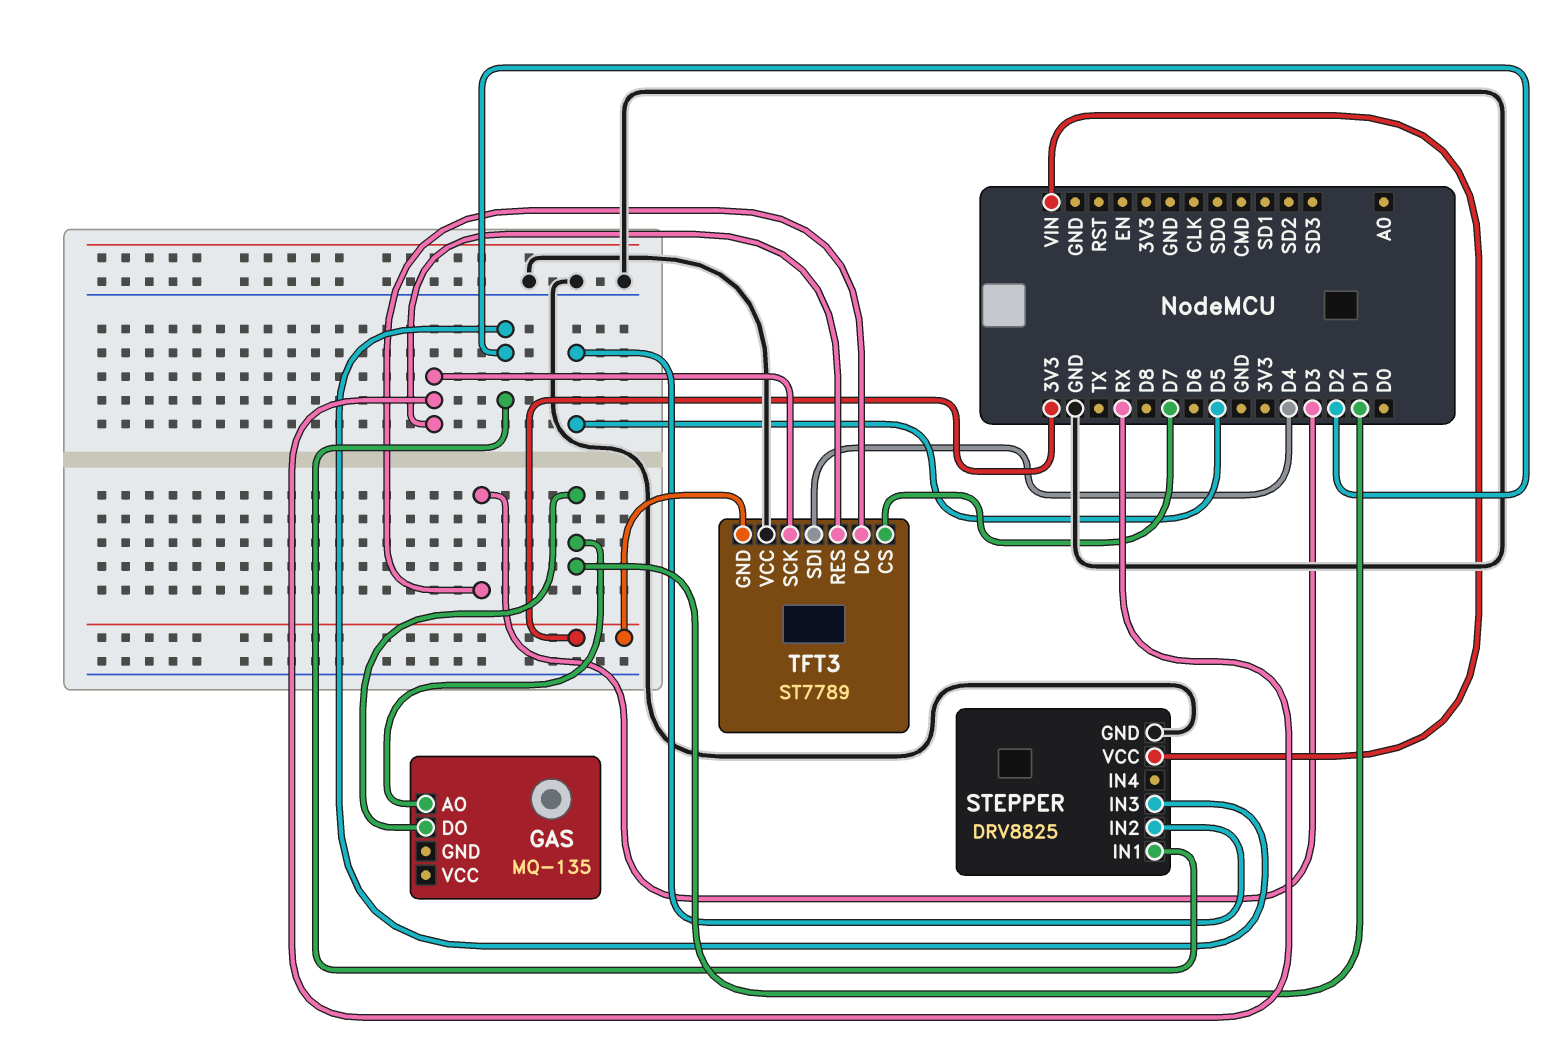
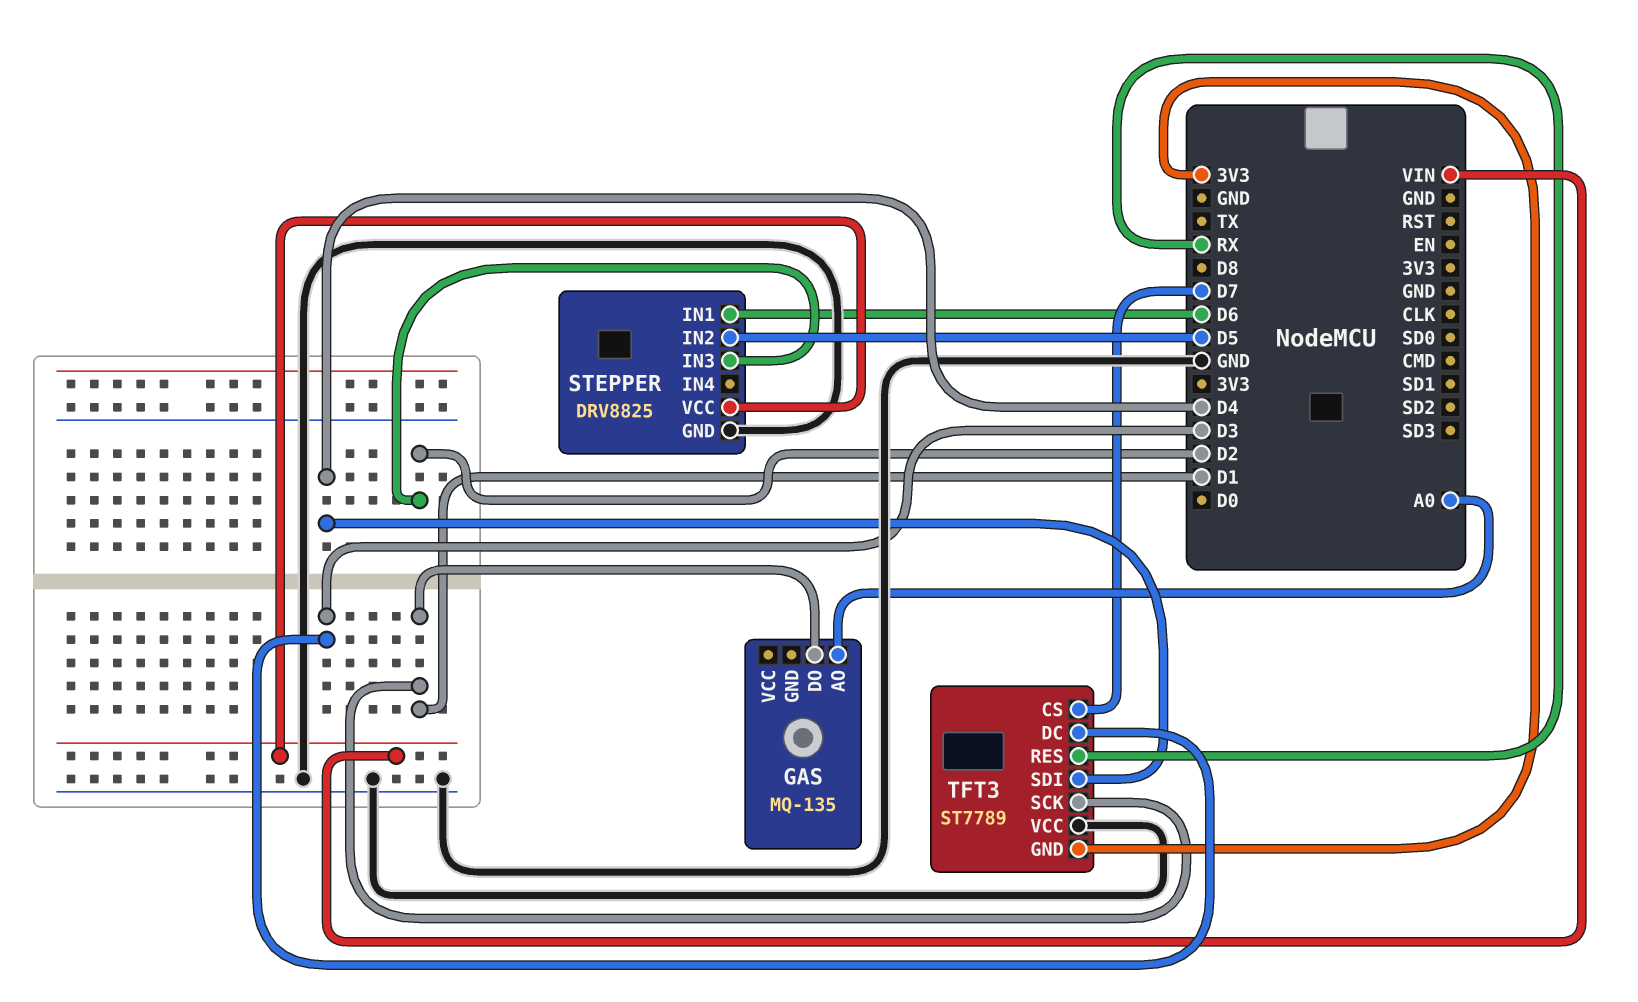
GAS pin AO: D1 -> A0
STEPPER pin IN1: D2 -> D6
TFT3 pin SCK: RX -> D1

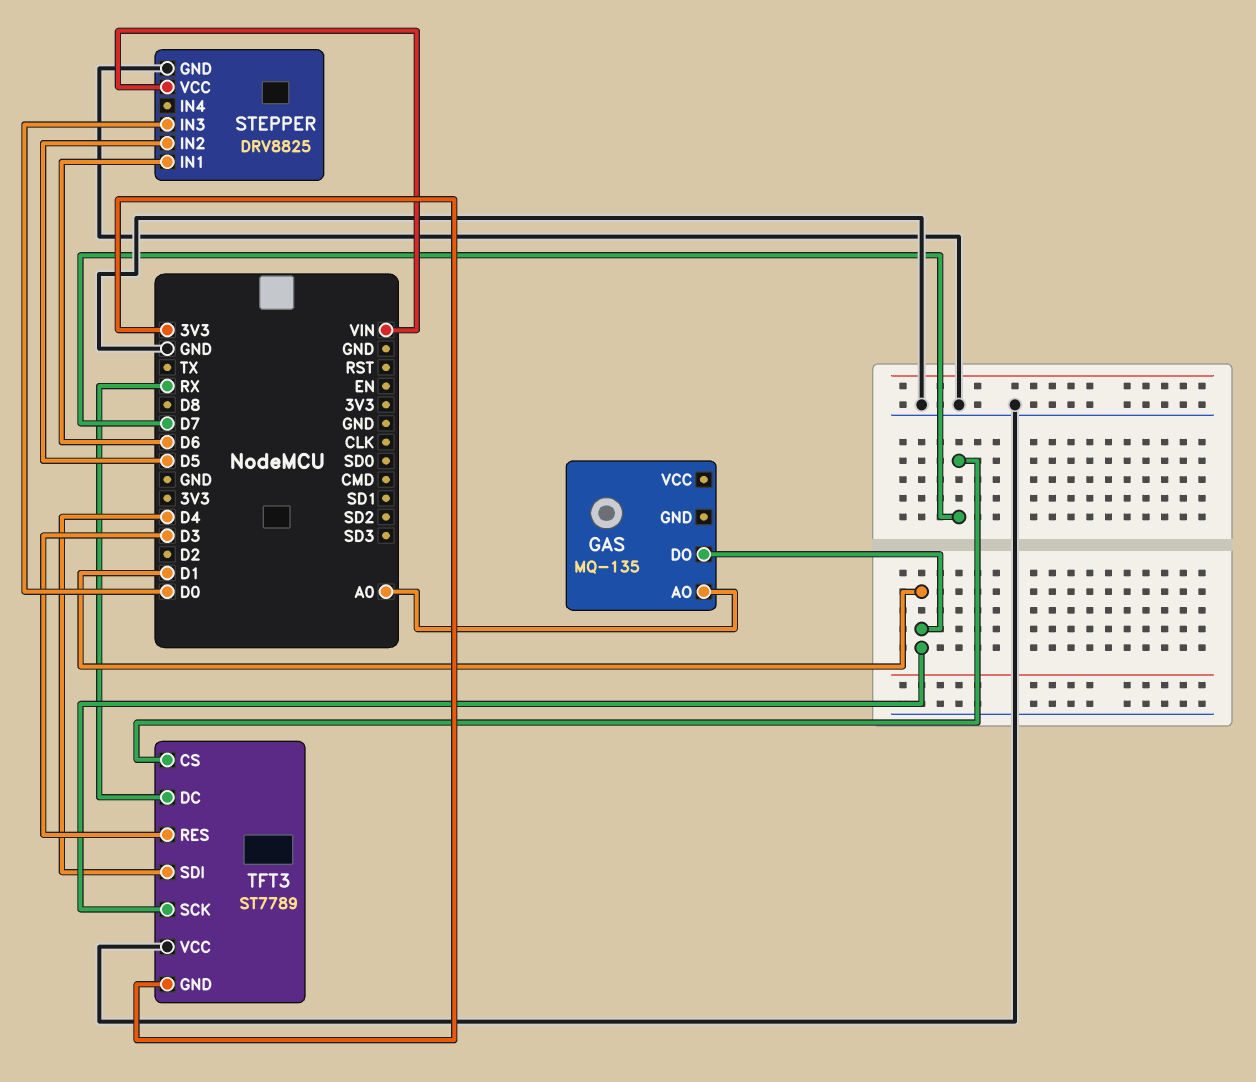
STEPPER pin IN3: D2 -> D0
TFT3 pin DC: D3 -> RX
TFT3 pin RES: RX -> D3

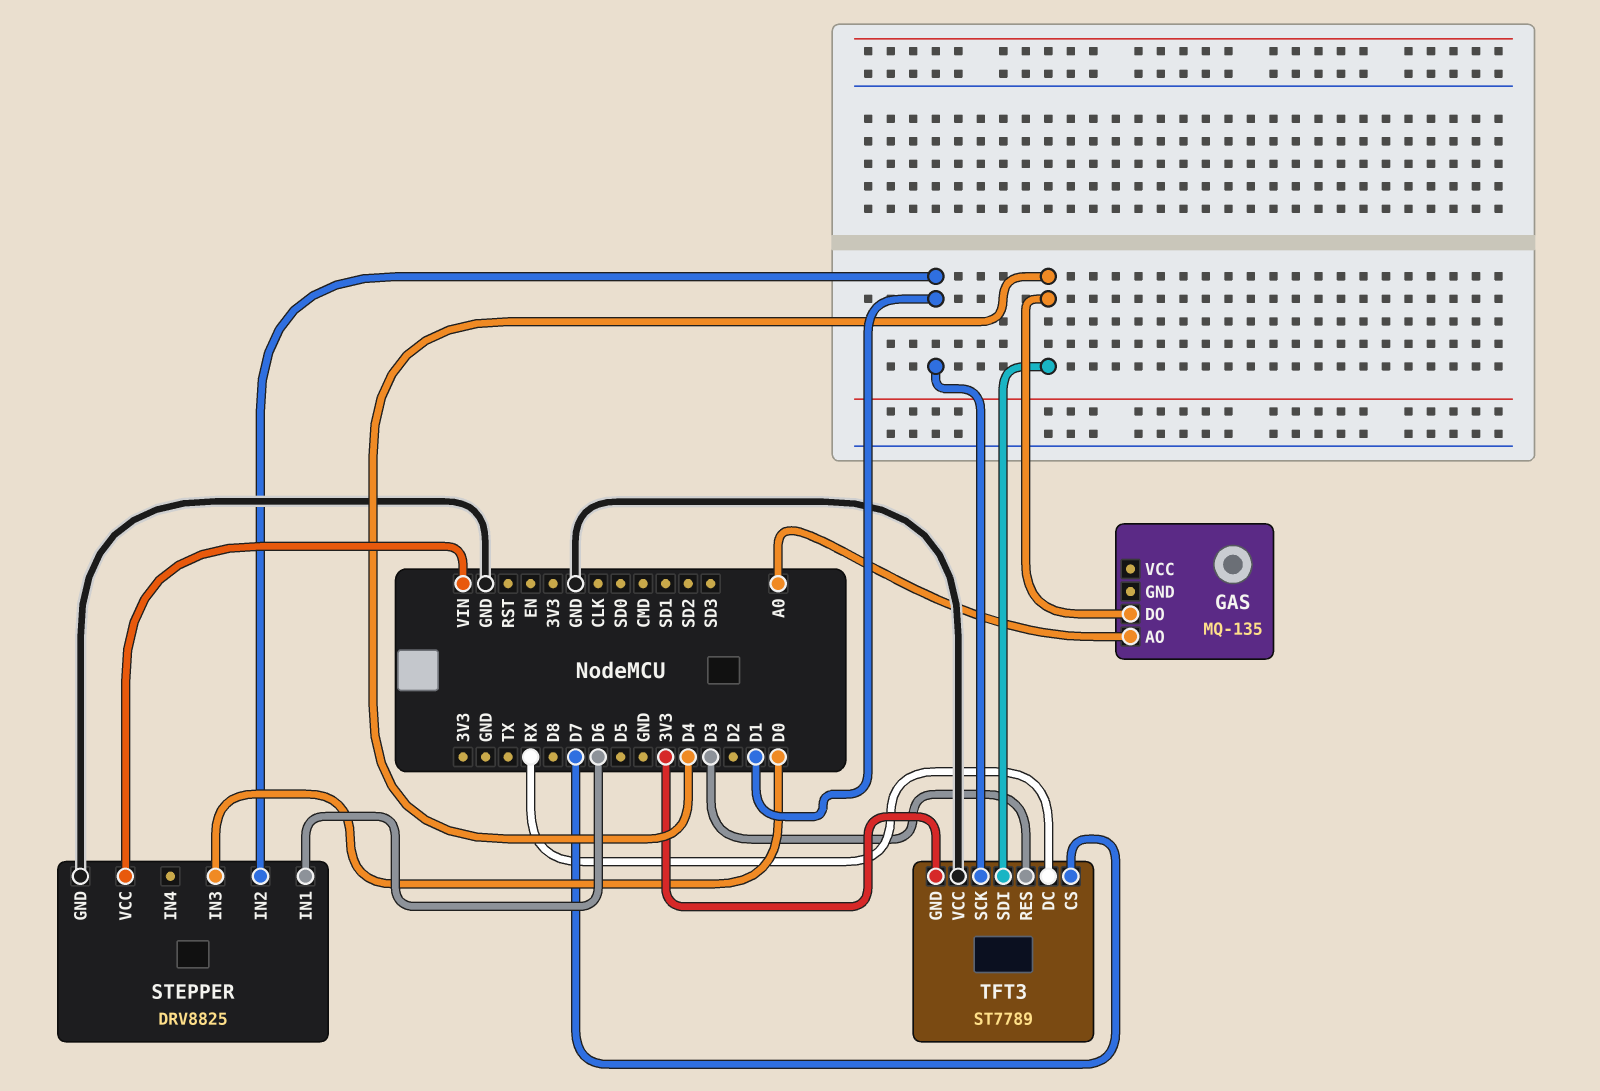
GAS pin DO: D1 -> D4
STEPPER pin IN2: D5 -> D1

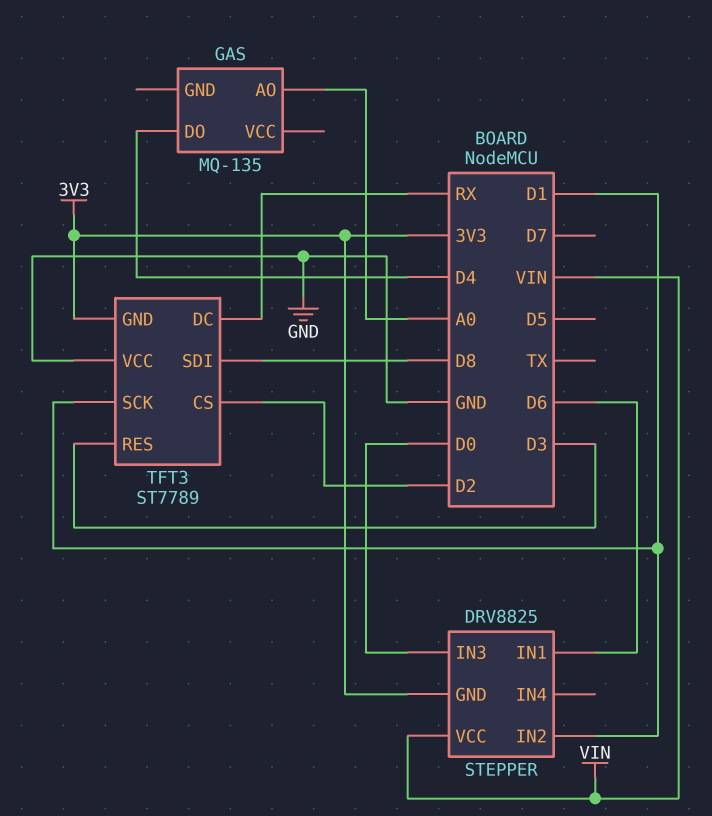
STEPPER pin GND: GND -> 3V3
TFT3 pin CS: D7 -> D2
TFT3 pin SDI: D4 -> D8

